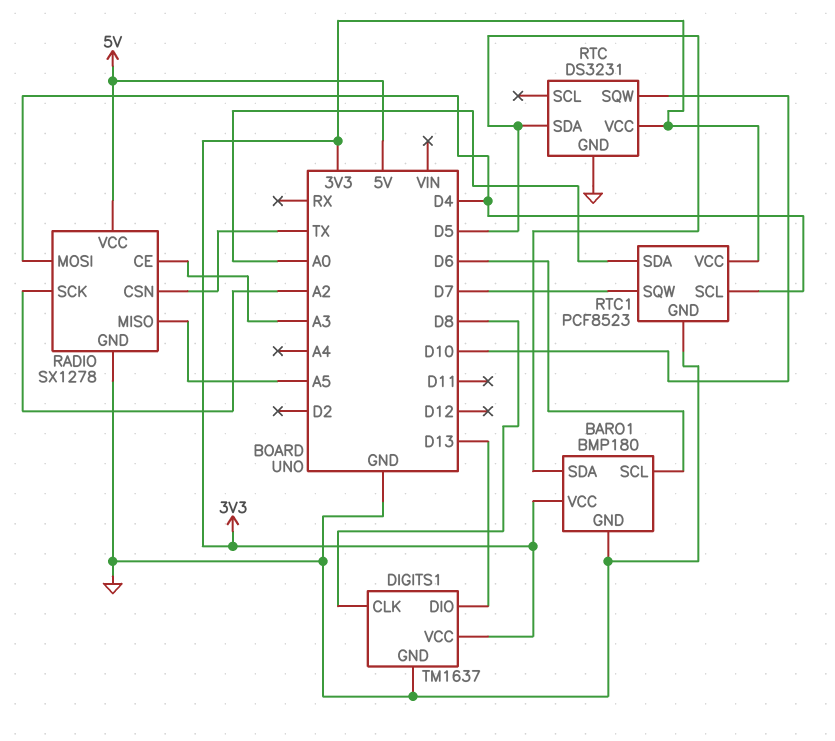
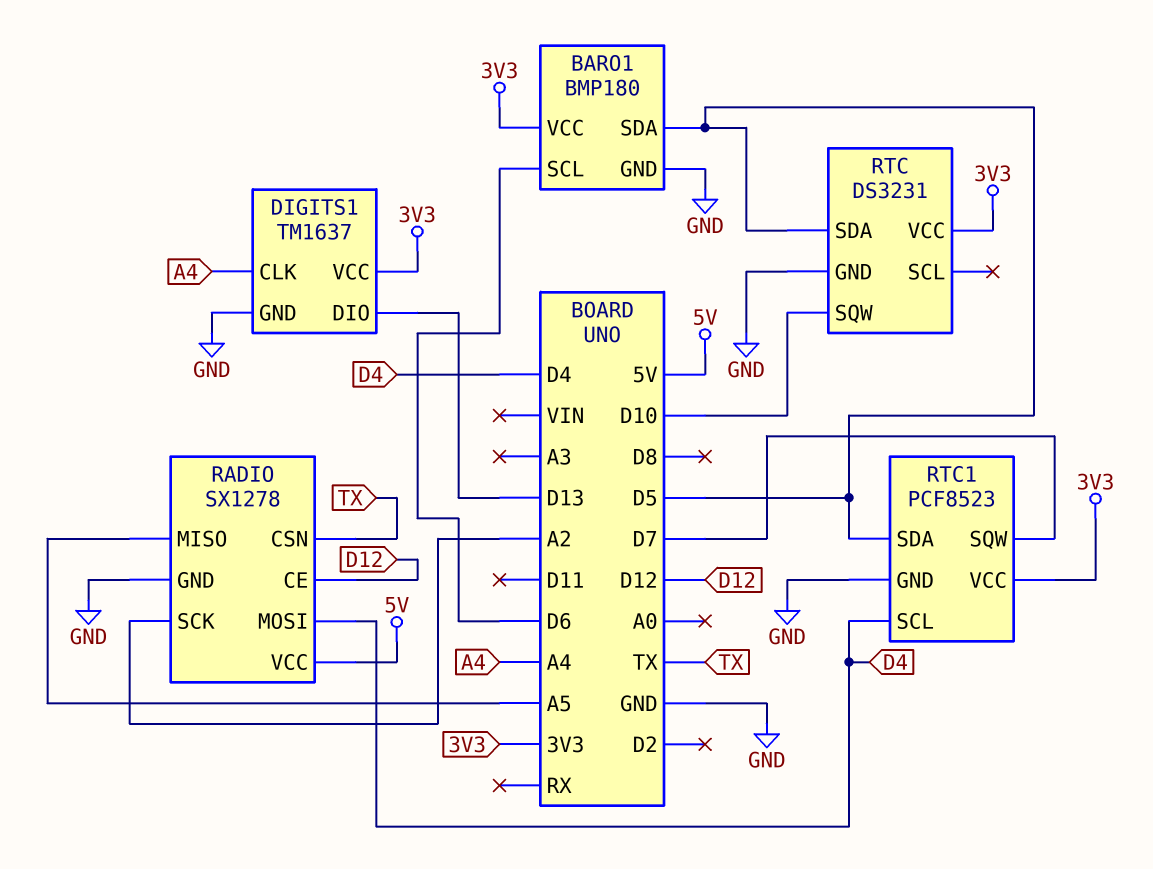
DIGITS1 pin CLK: D8 -> A4
RADIO pin CE: A3 -> D12
RTC1 pin SDA: A0 -> D5

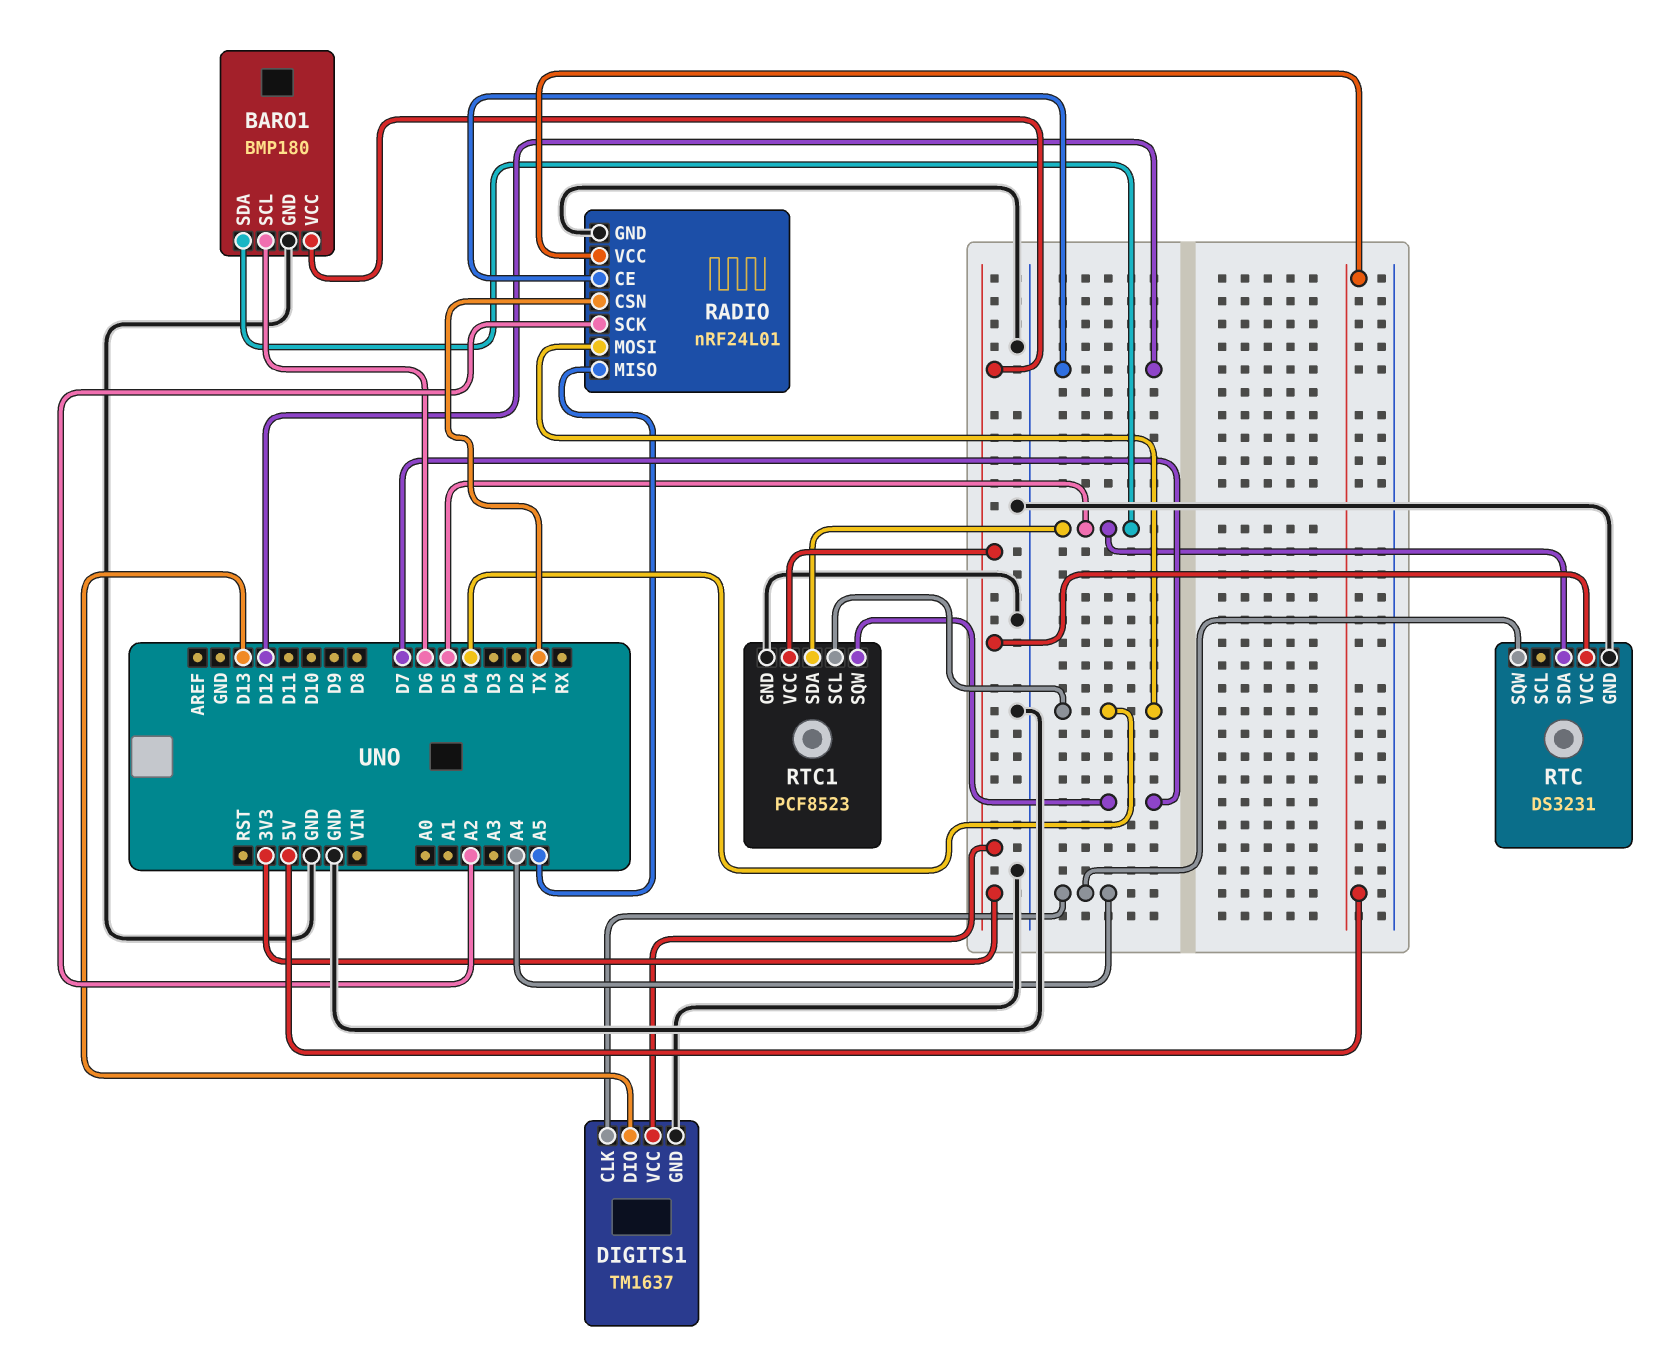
RADIO: SX1278 -> nRF24L01
RTC pin SQW: D10 -> A4

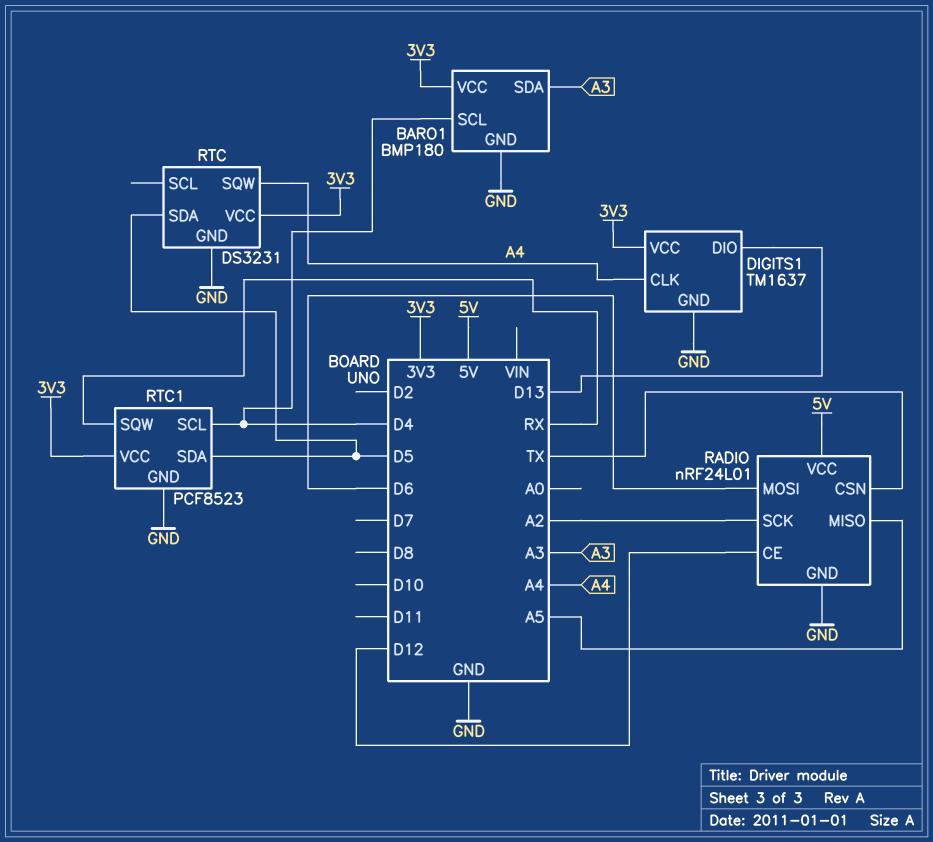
BARO1 pin SCL: D6 -> D4
BARO1 pin SDA: D5 -> A3
RADIO pin MOSI: D4 -> D6
RTC1 pin SQW: D7 -> RX

